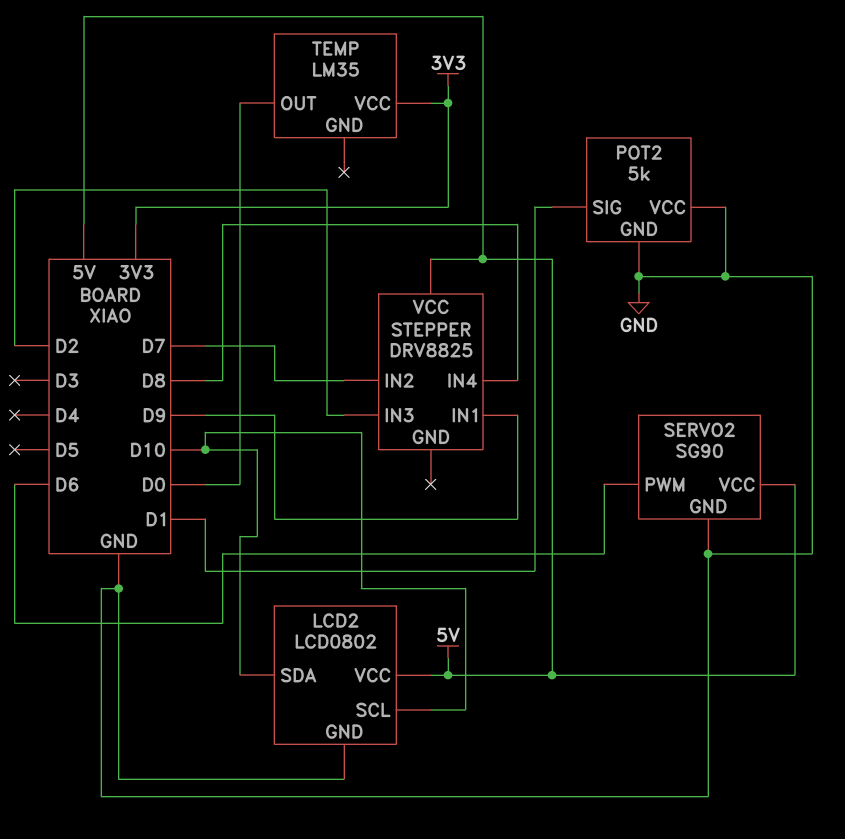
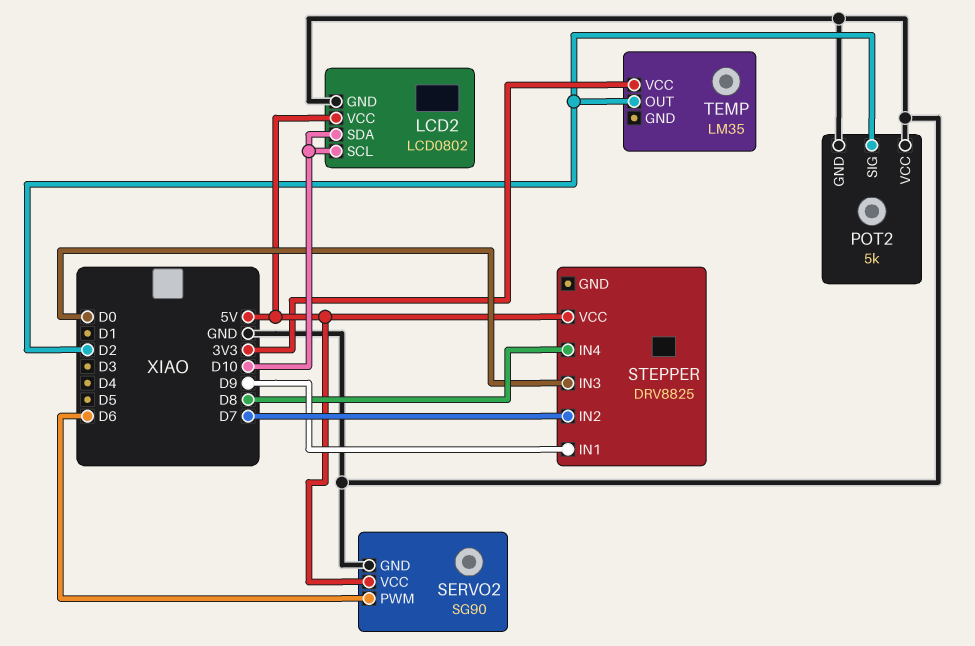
POT2 pin SIG: D1 -> D2
STEPPER pin IN3: D2 -> D0
TEMP pin OUT: D0 -> D2

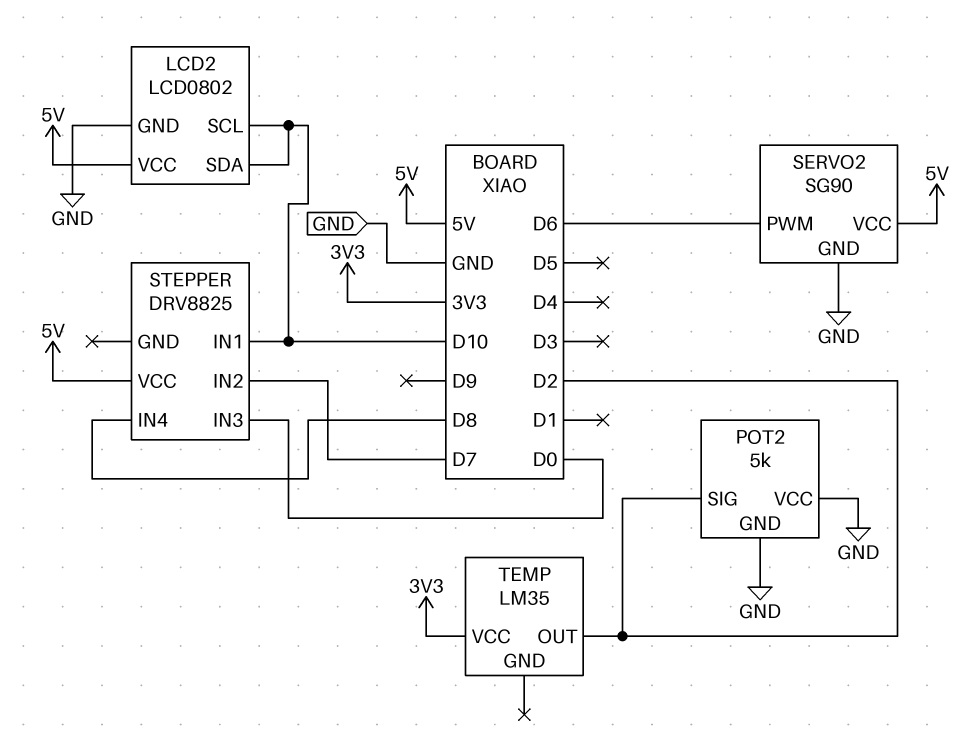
STEPPER pin IN1: D9 -> D10

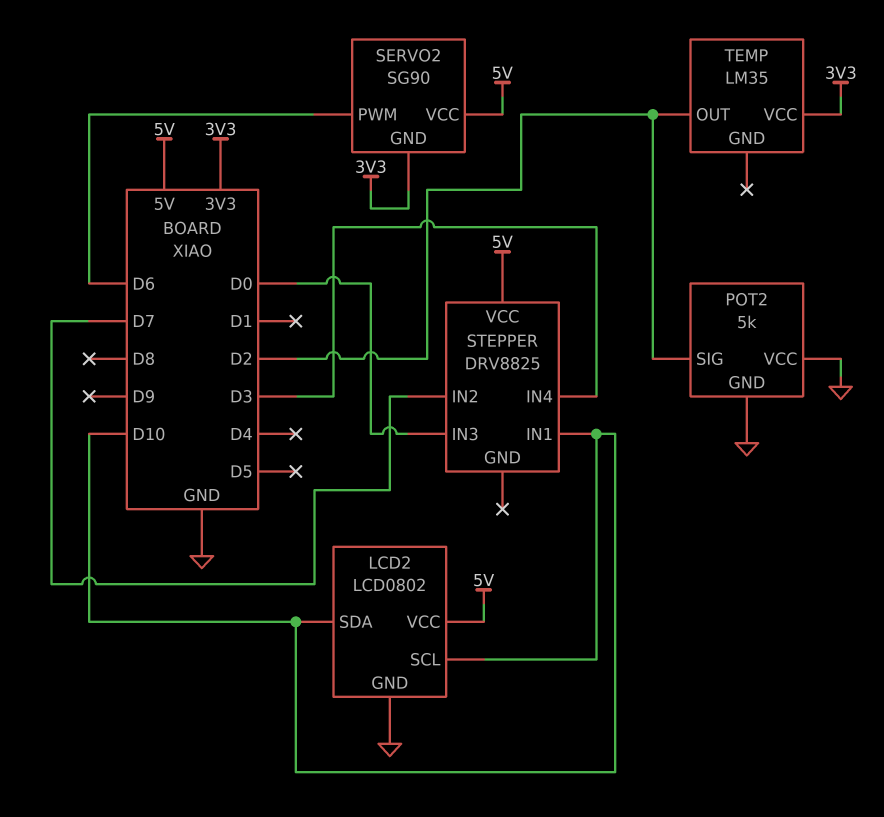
SERVO2 pin GND: GND -> 3V3
STEPPER pin IN4: D8 -> D3

